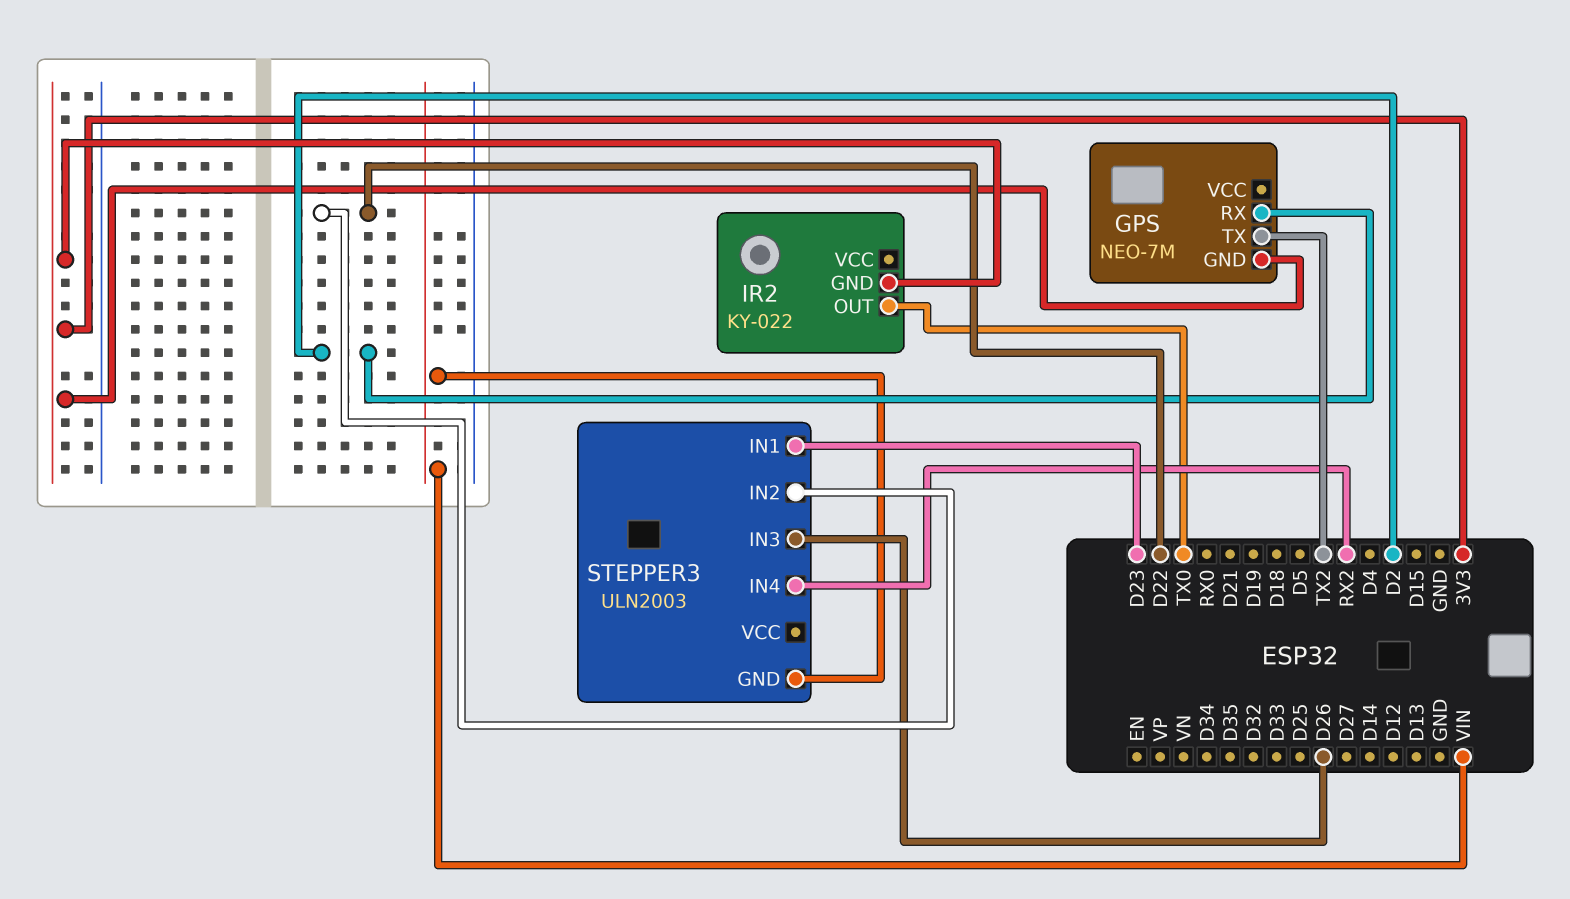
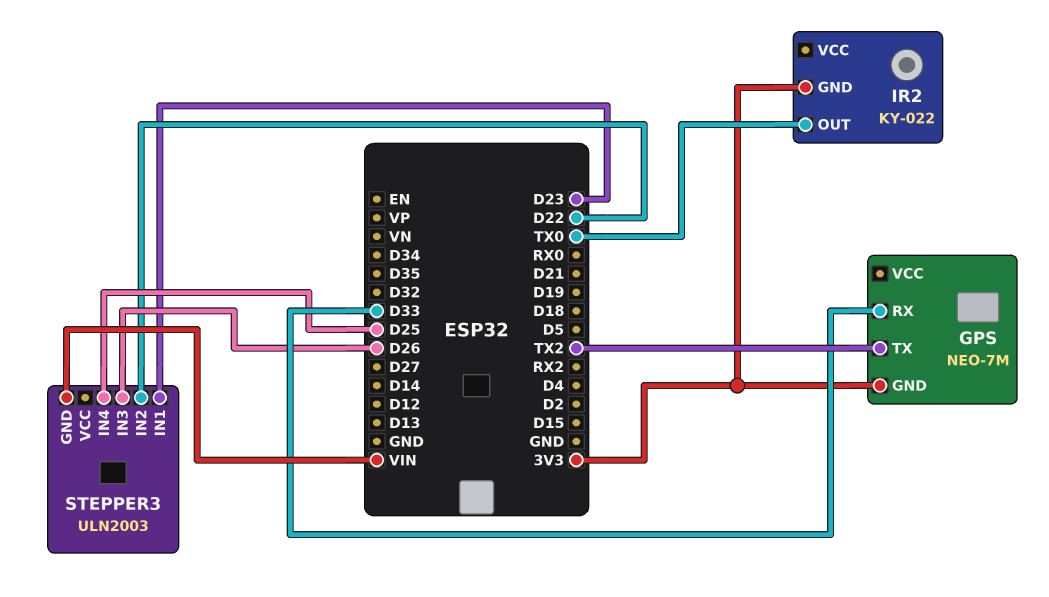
GPS pin RX: D2 -> D33
STEPPER3 pin IN4: RX2 -> D25

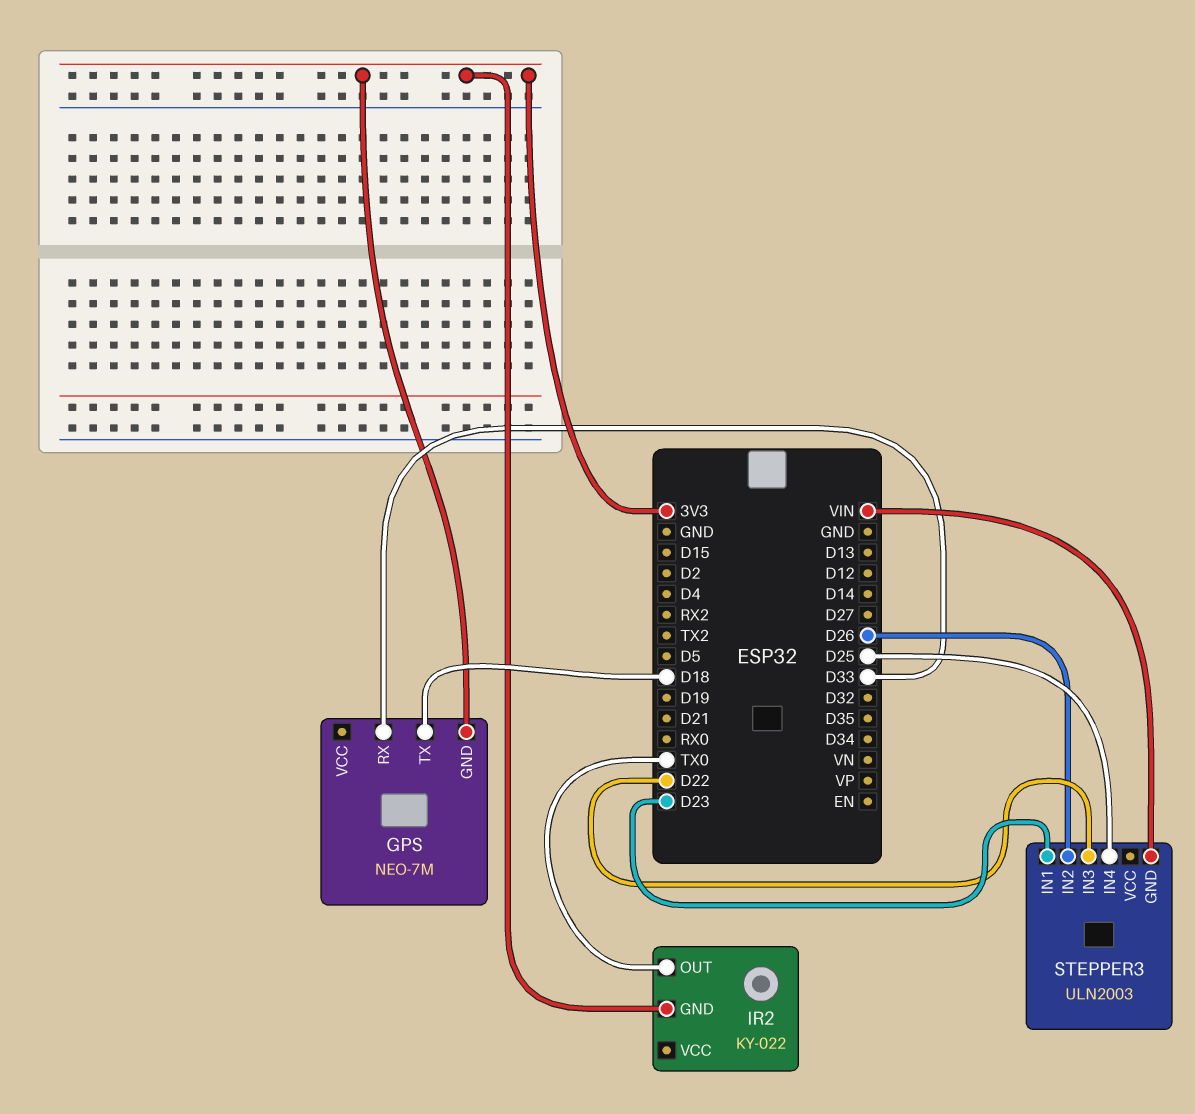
GPS pin TX: TX2 -> D18
STEPPER3 pin IN2: D22 -> D26
STEPPER3 pin IN3: D26 -> D22

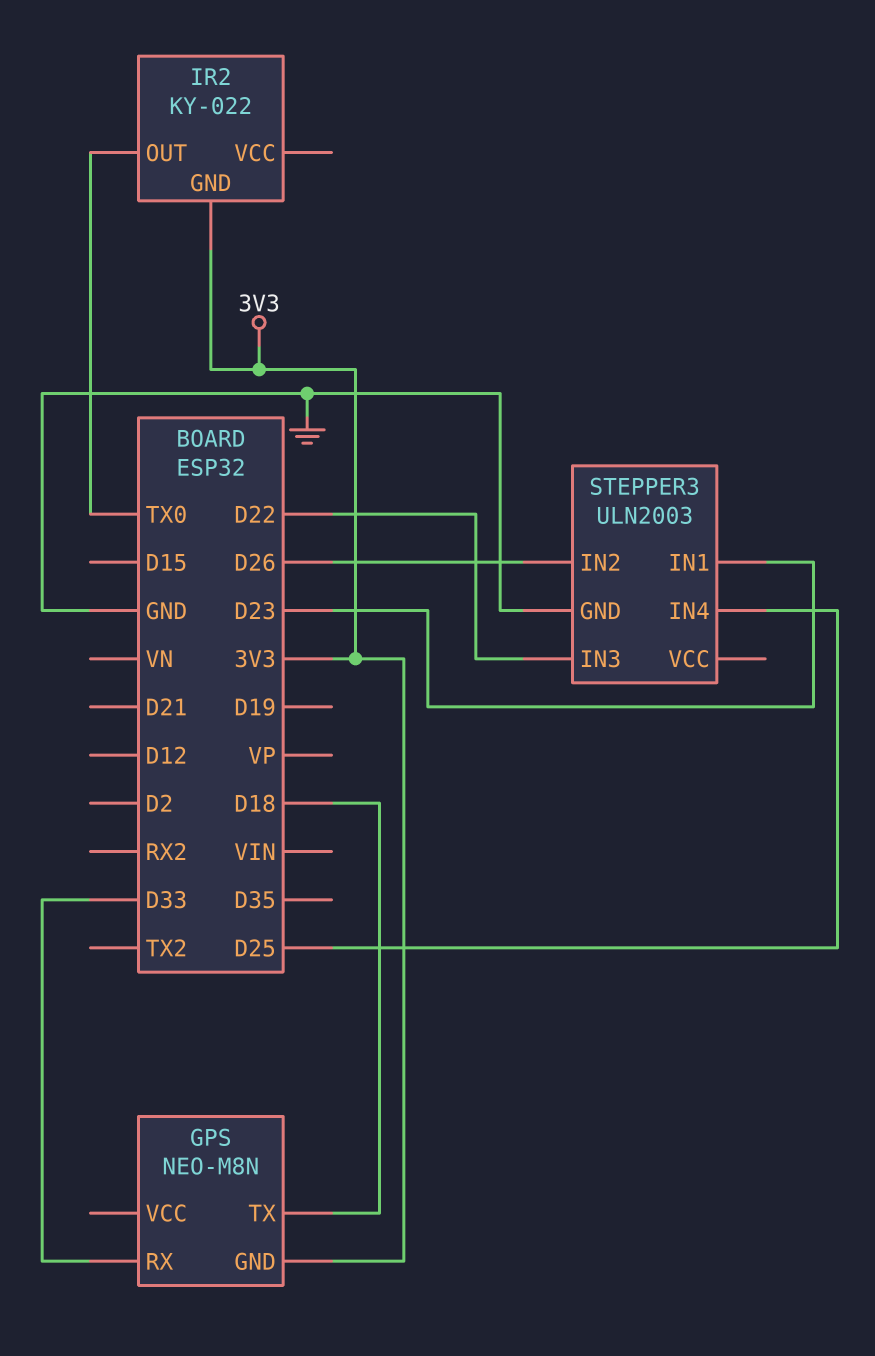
GPS: NEO-7M -> NEO-M8N
STEPPER3 pin GND: VIN -> GND

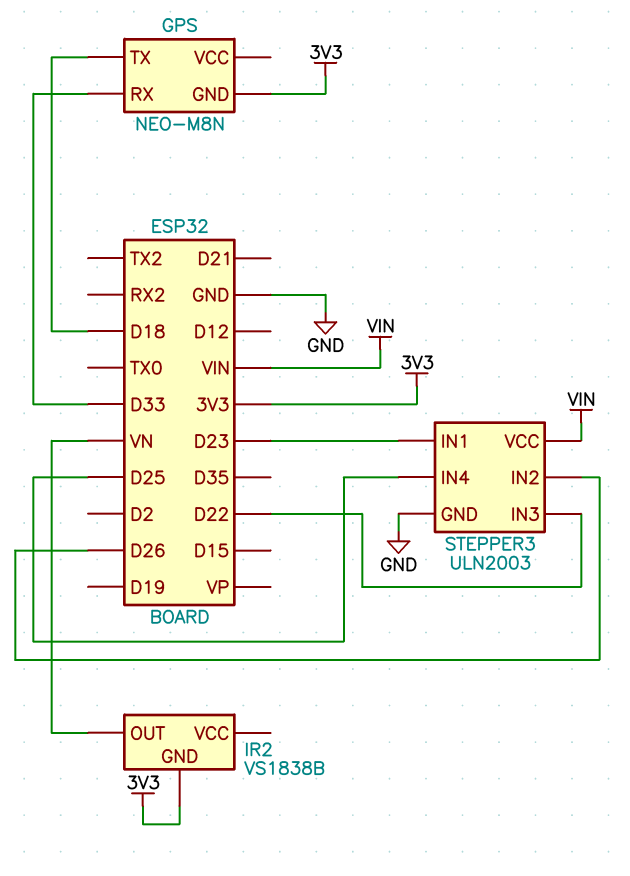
IR2: KY-022 -> VS1838B
IR2 pin OUT: TX0 -> VN
STEPPER3 pin VCC: none -> VIN

